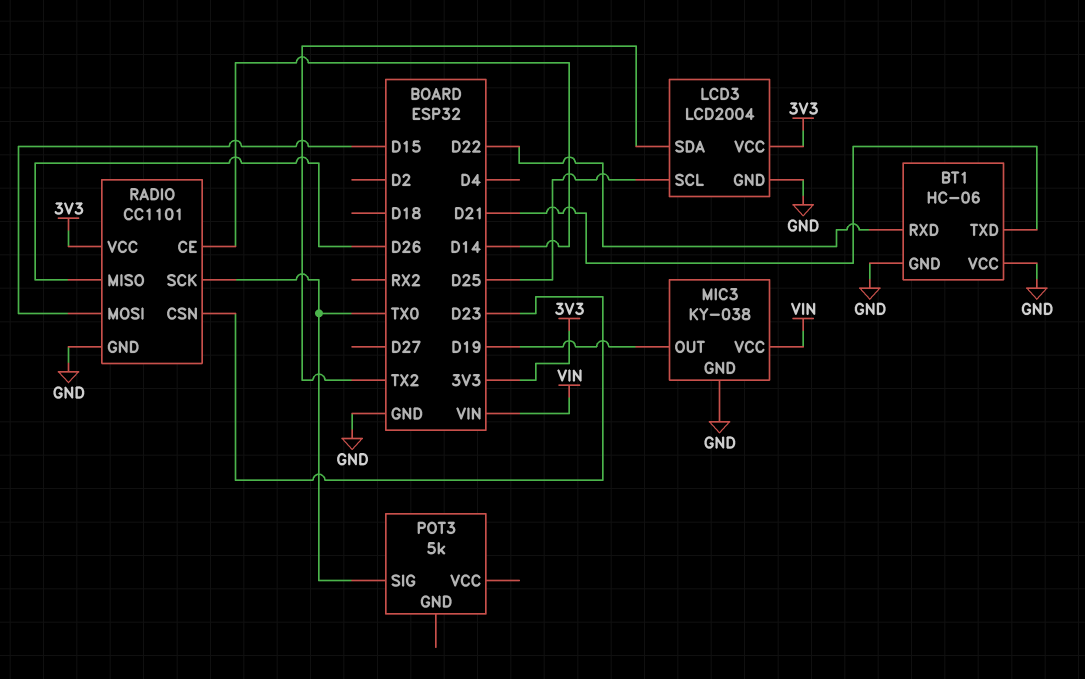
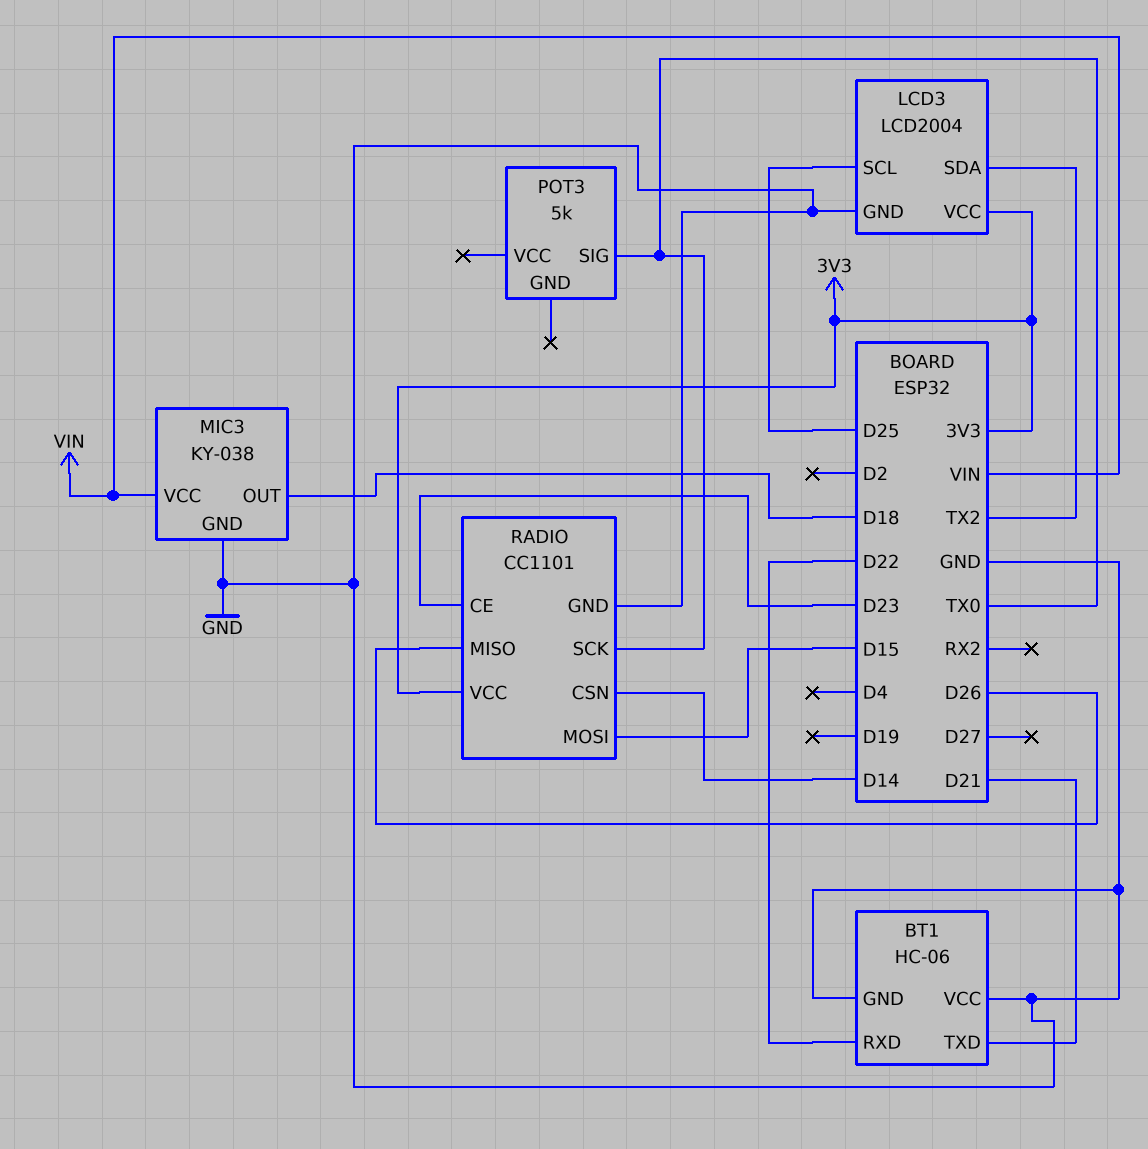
MIC3 pin OUT: D19 -> D18
RADIO pin CE: D14 -> D23
RADIO pin CSN: D23 -> D14

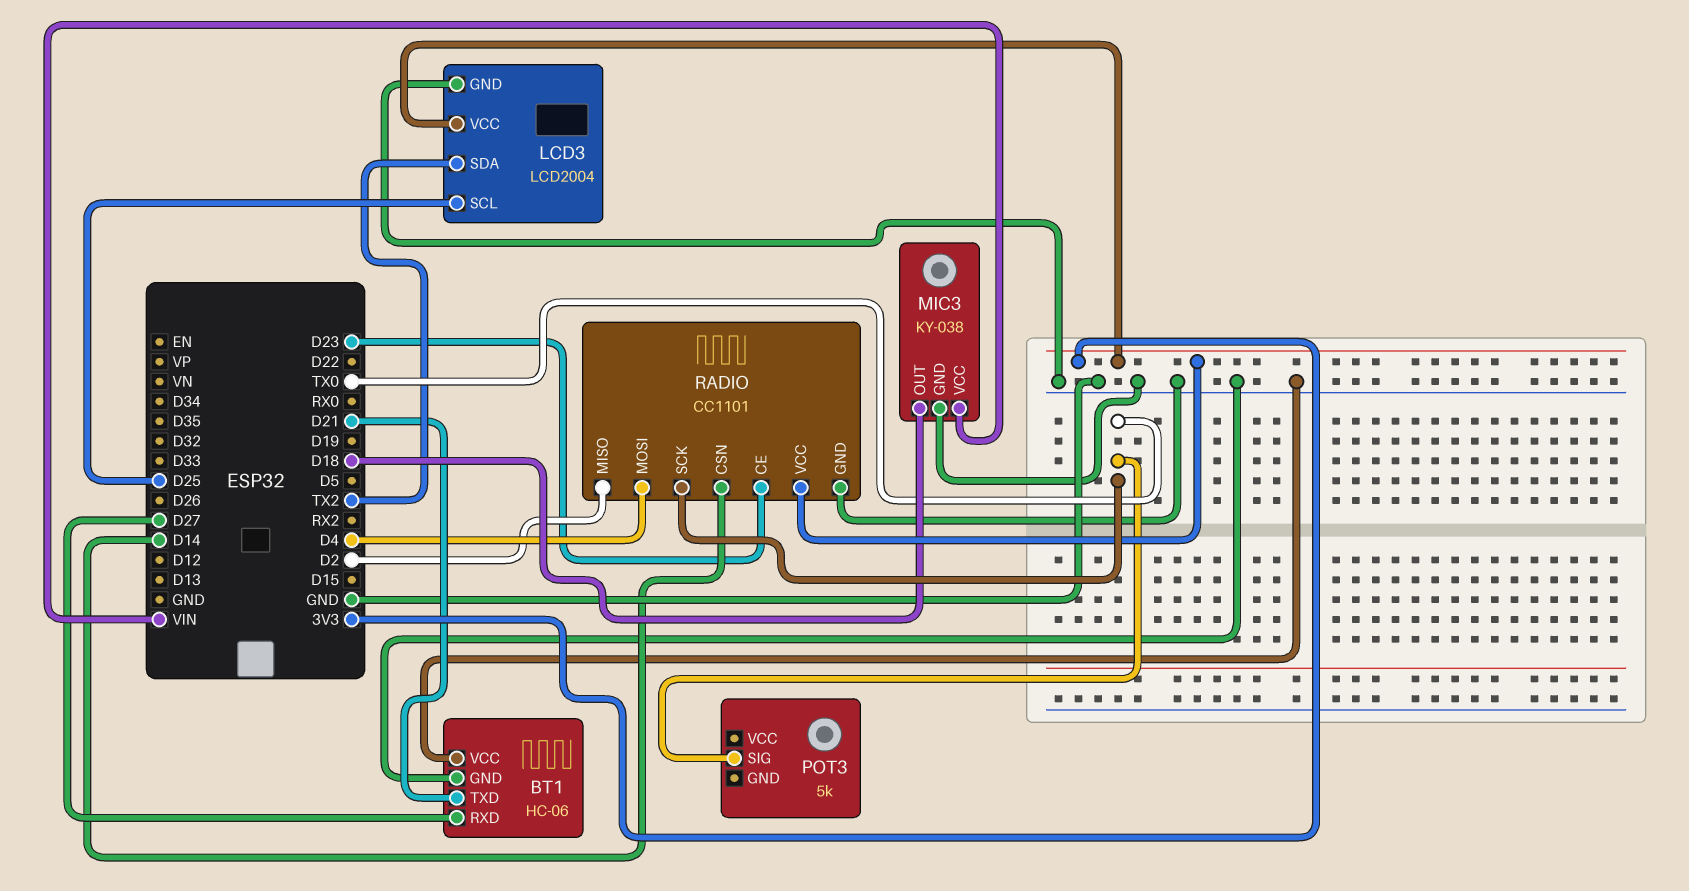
BT1 pin RXD: D22 -> D27
RADIO pin MISO: D26 -> D2
RADIO pin MOSI: D15 -> D4

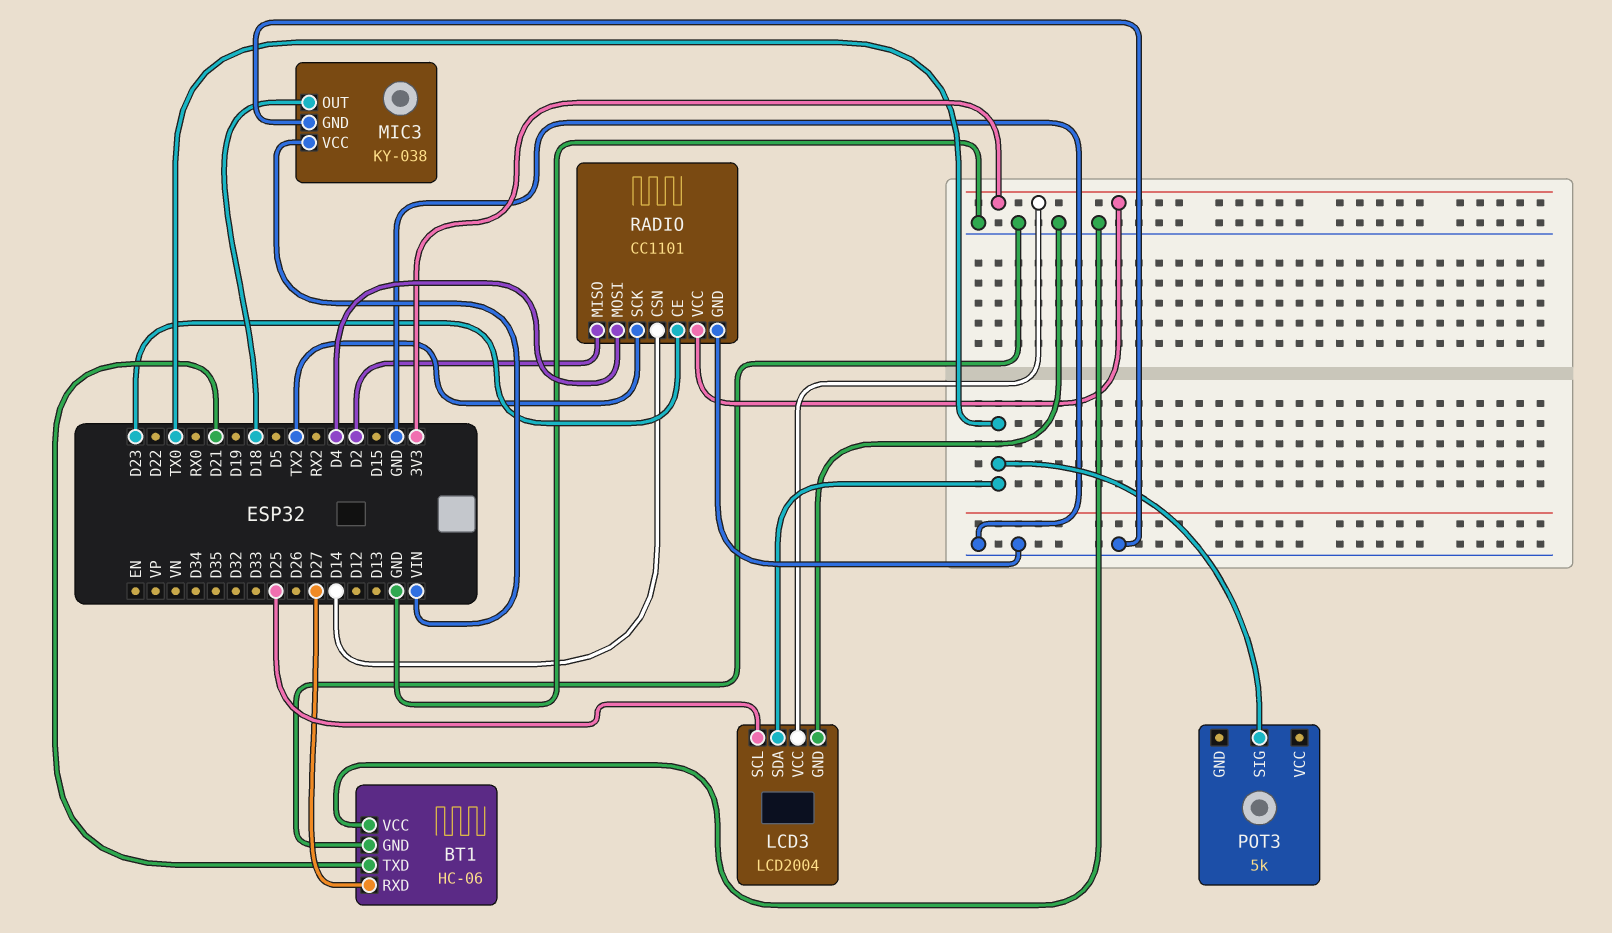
LCD3 pin SDA: TX2 -> TX0
RADIO pin SCK: TX0 -> TX2

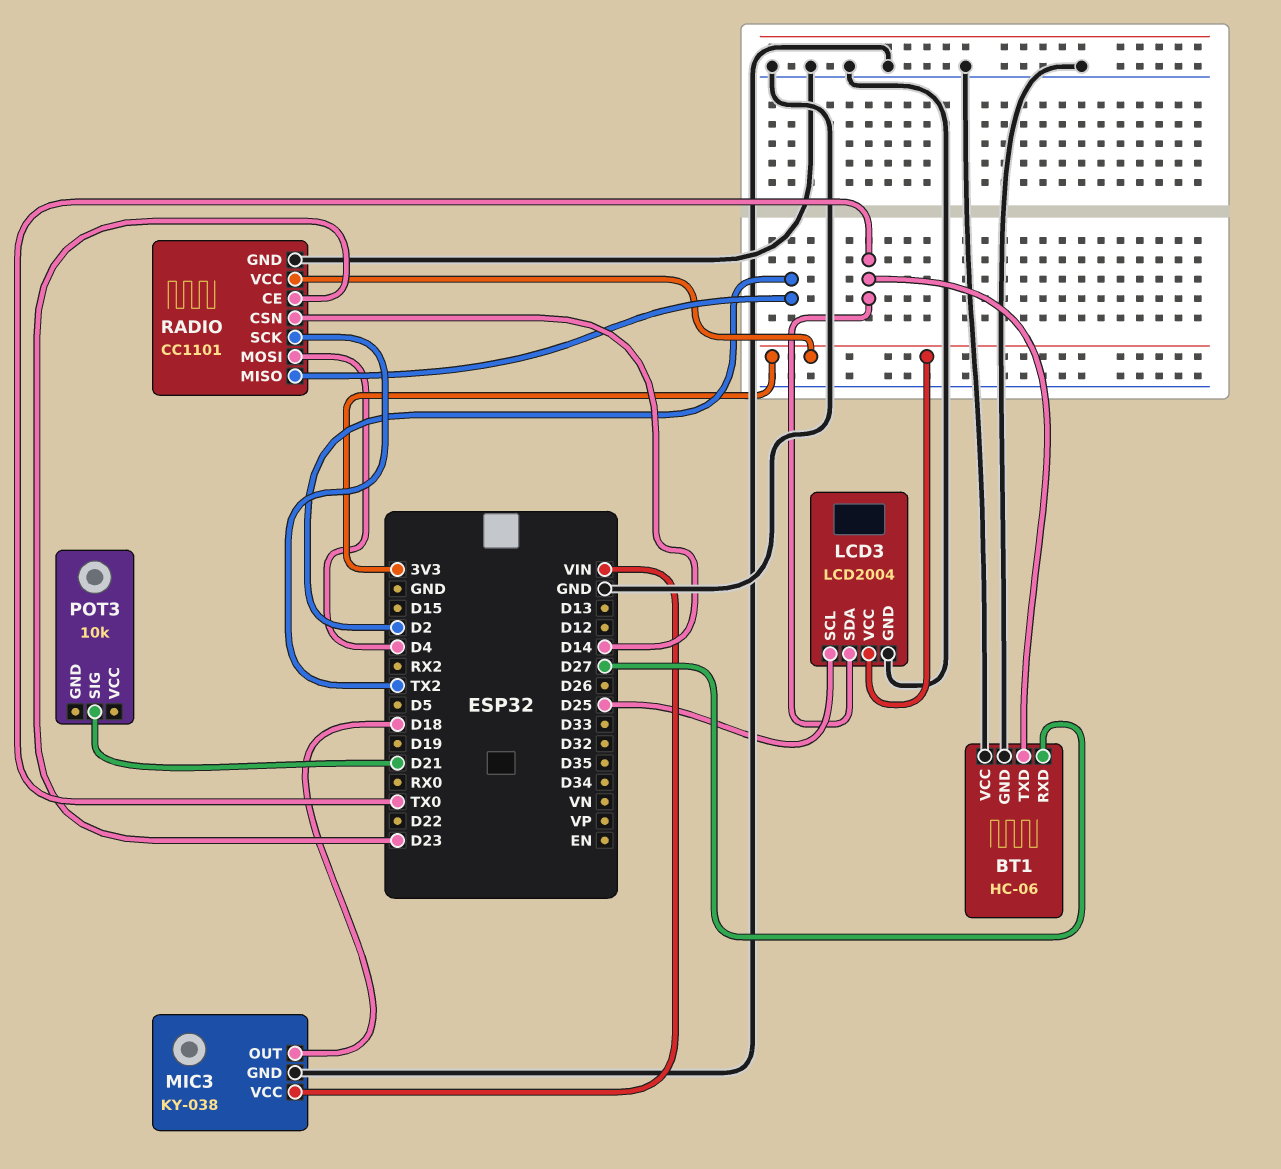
BT1 pin TXD: D21 -> TX0
POT3: 5k -> 10k
POT3 pin SIG: TX0 -> D21

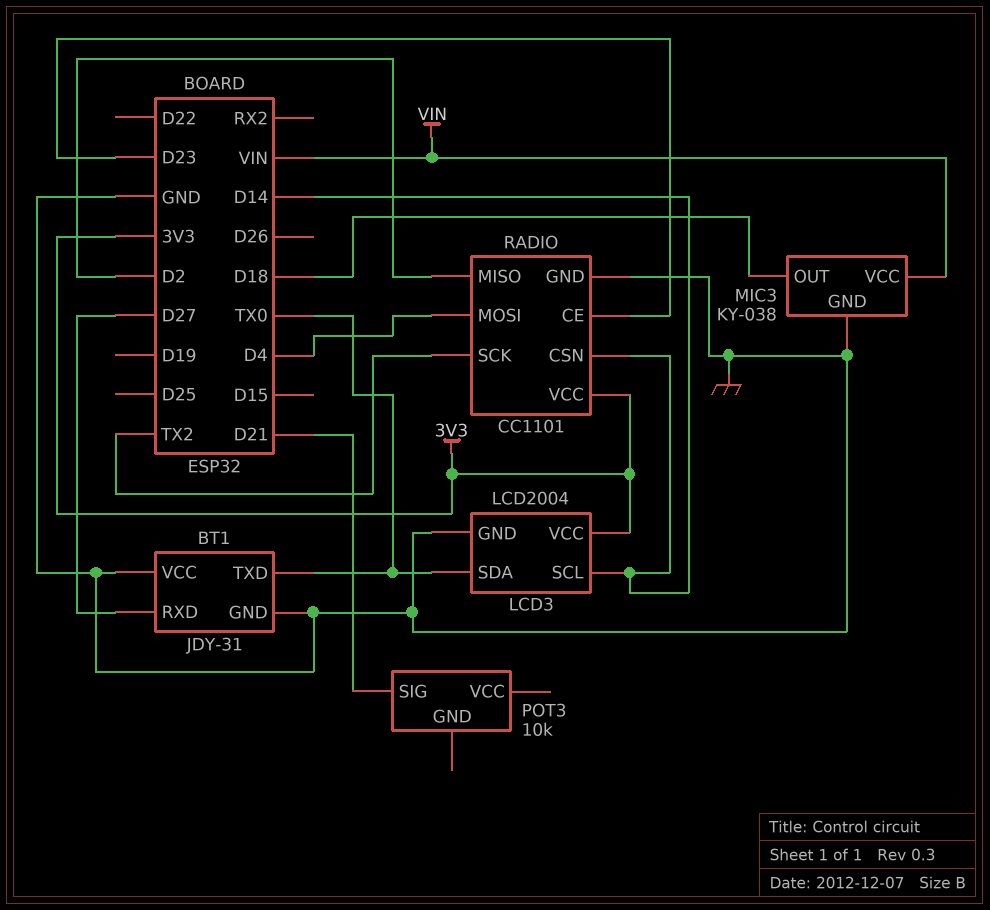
BT1: HC-06 -> JDY-31
LCD3 pin SCL: D25 -> D14

